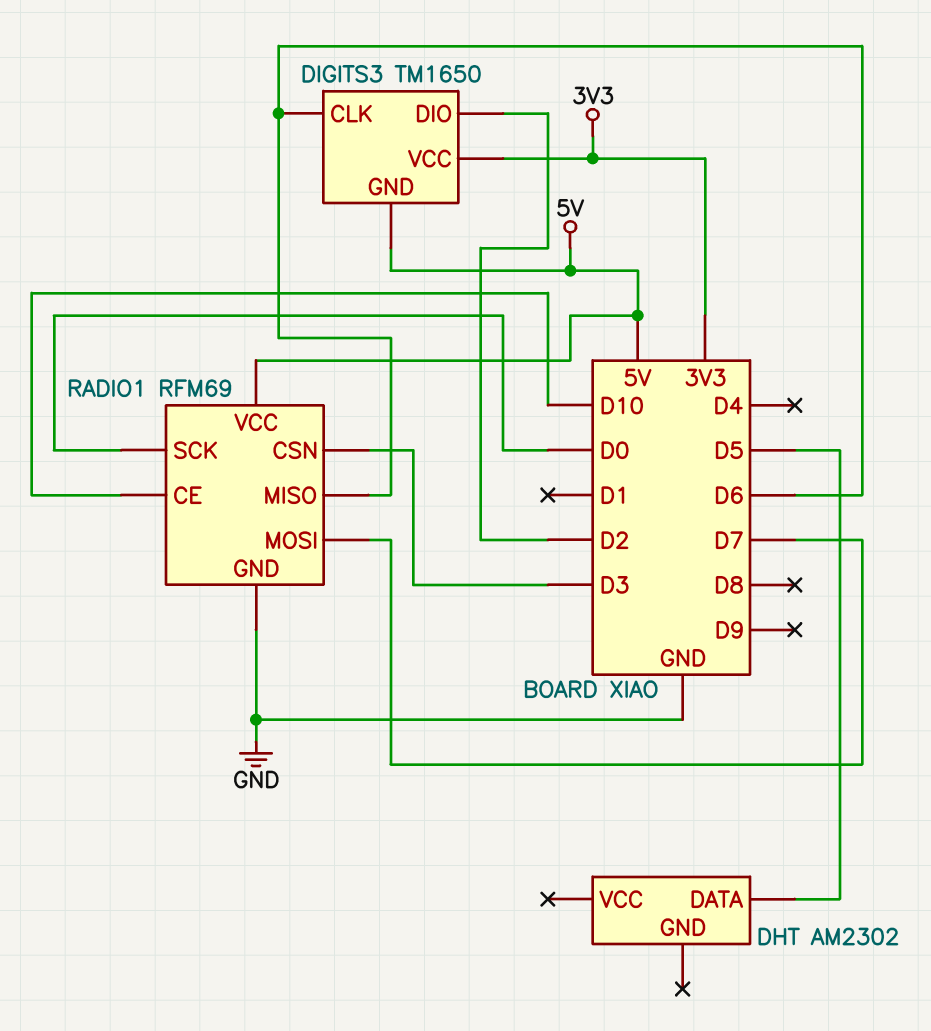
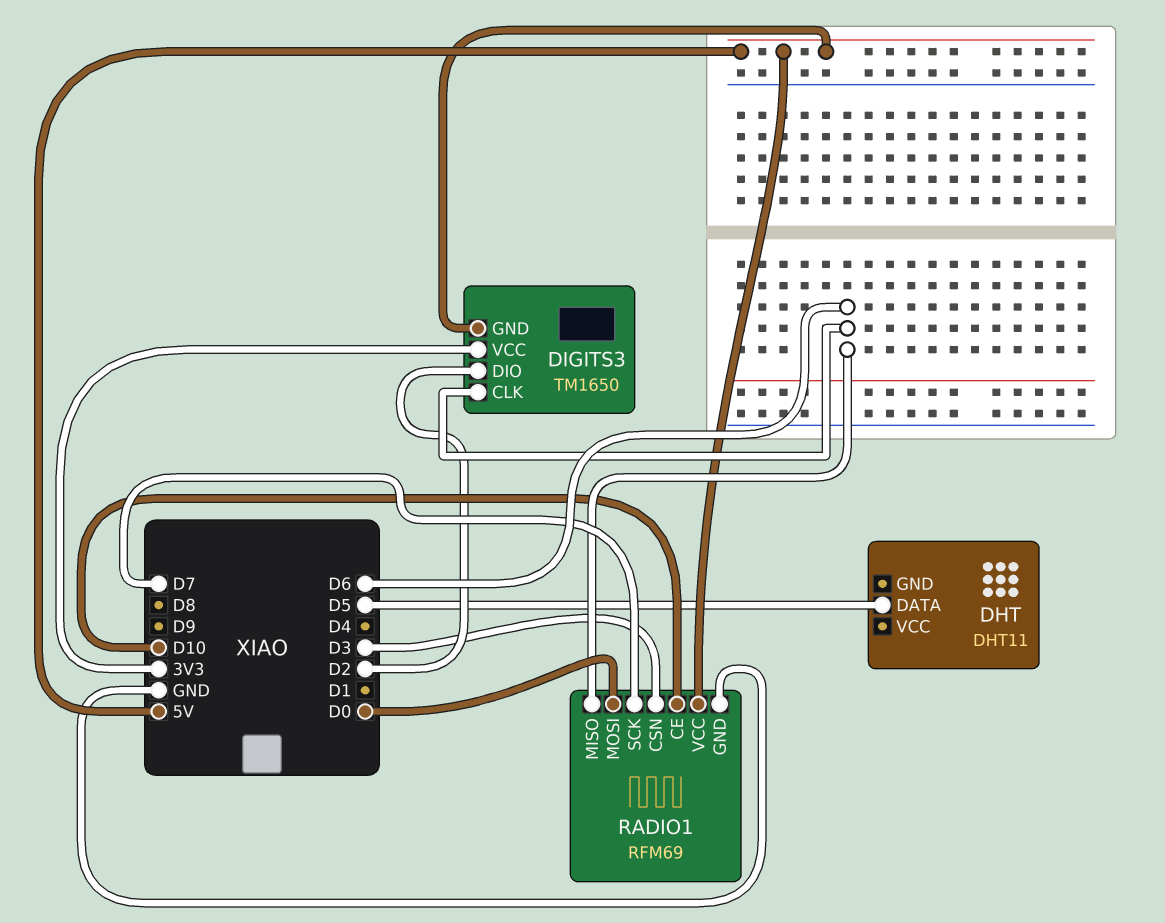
DHT: AM2302 -> DHT11
RADIO1 pin MOSI: D7 -> D0
RADIO1 pin SCK: D0 -> D7

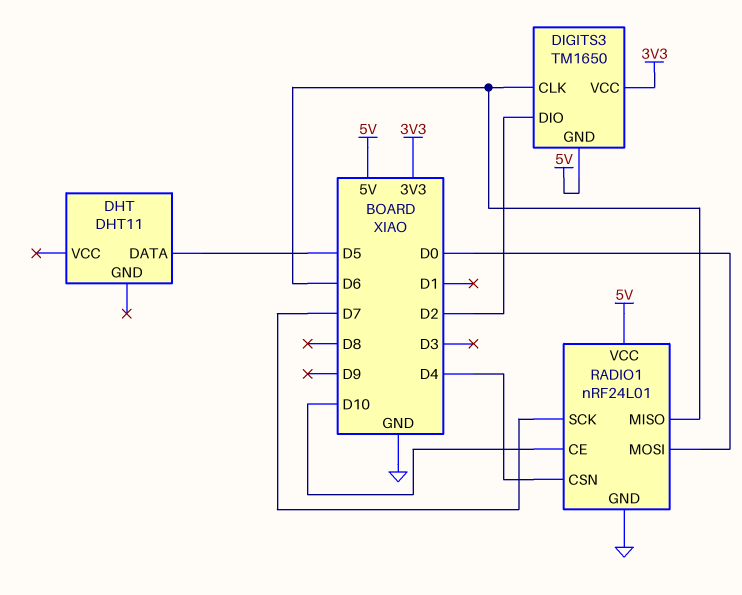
RADIO1: RFM69 -> nRF24L01
RADIO1 pin CSN: D3 -> D4

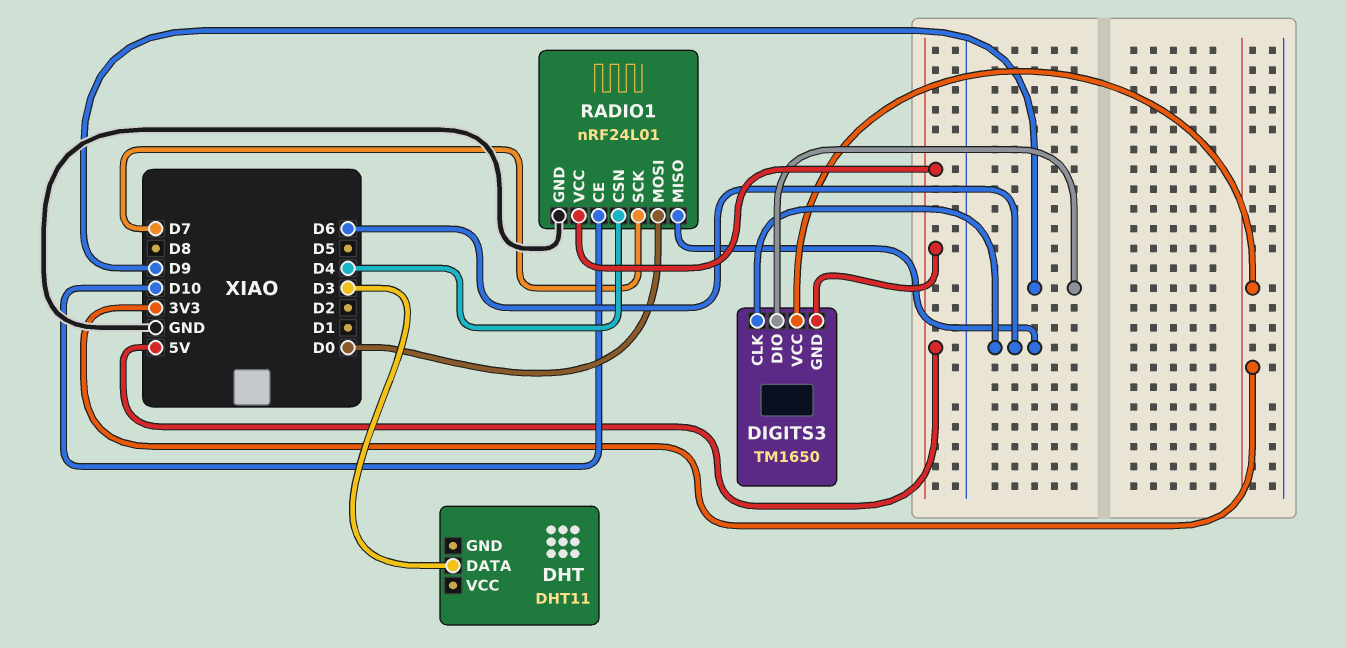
DHT pin DATA: D5 -> D3
DIGITS3 pin DIO: D2 -> D9

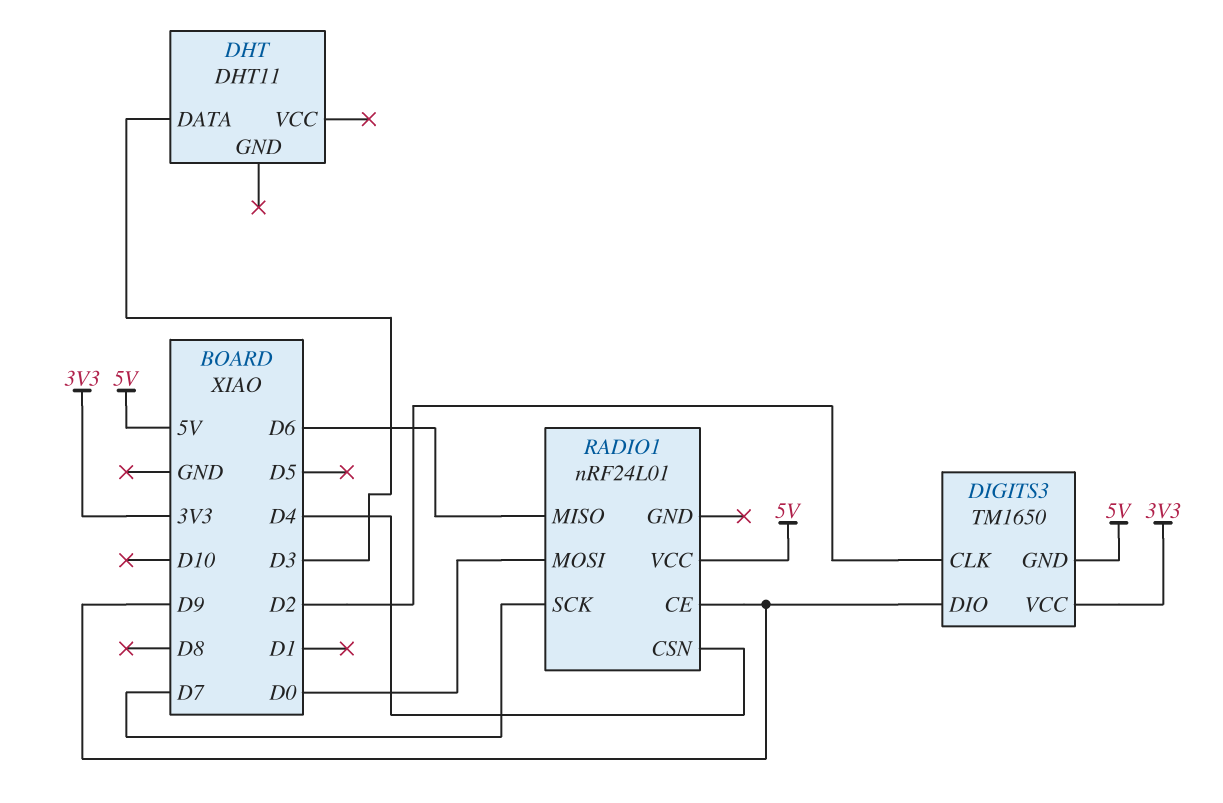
DIGITS3 pin CLK: D6 -> D2
RADIO1 pin CE: D10 -> D9
RADIO1 pin GND: GND -> none

